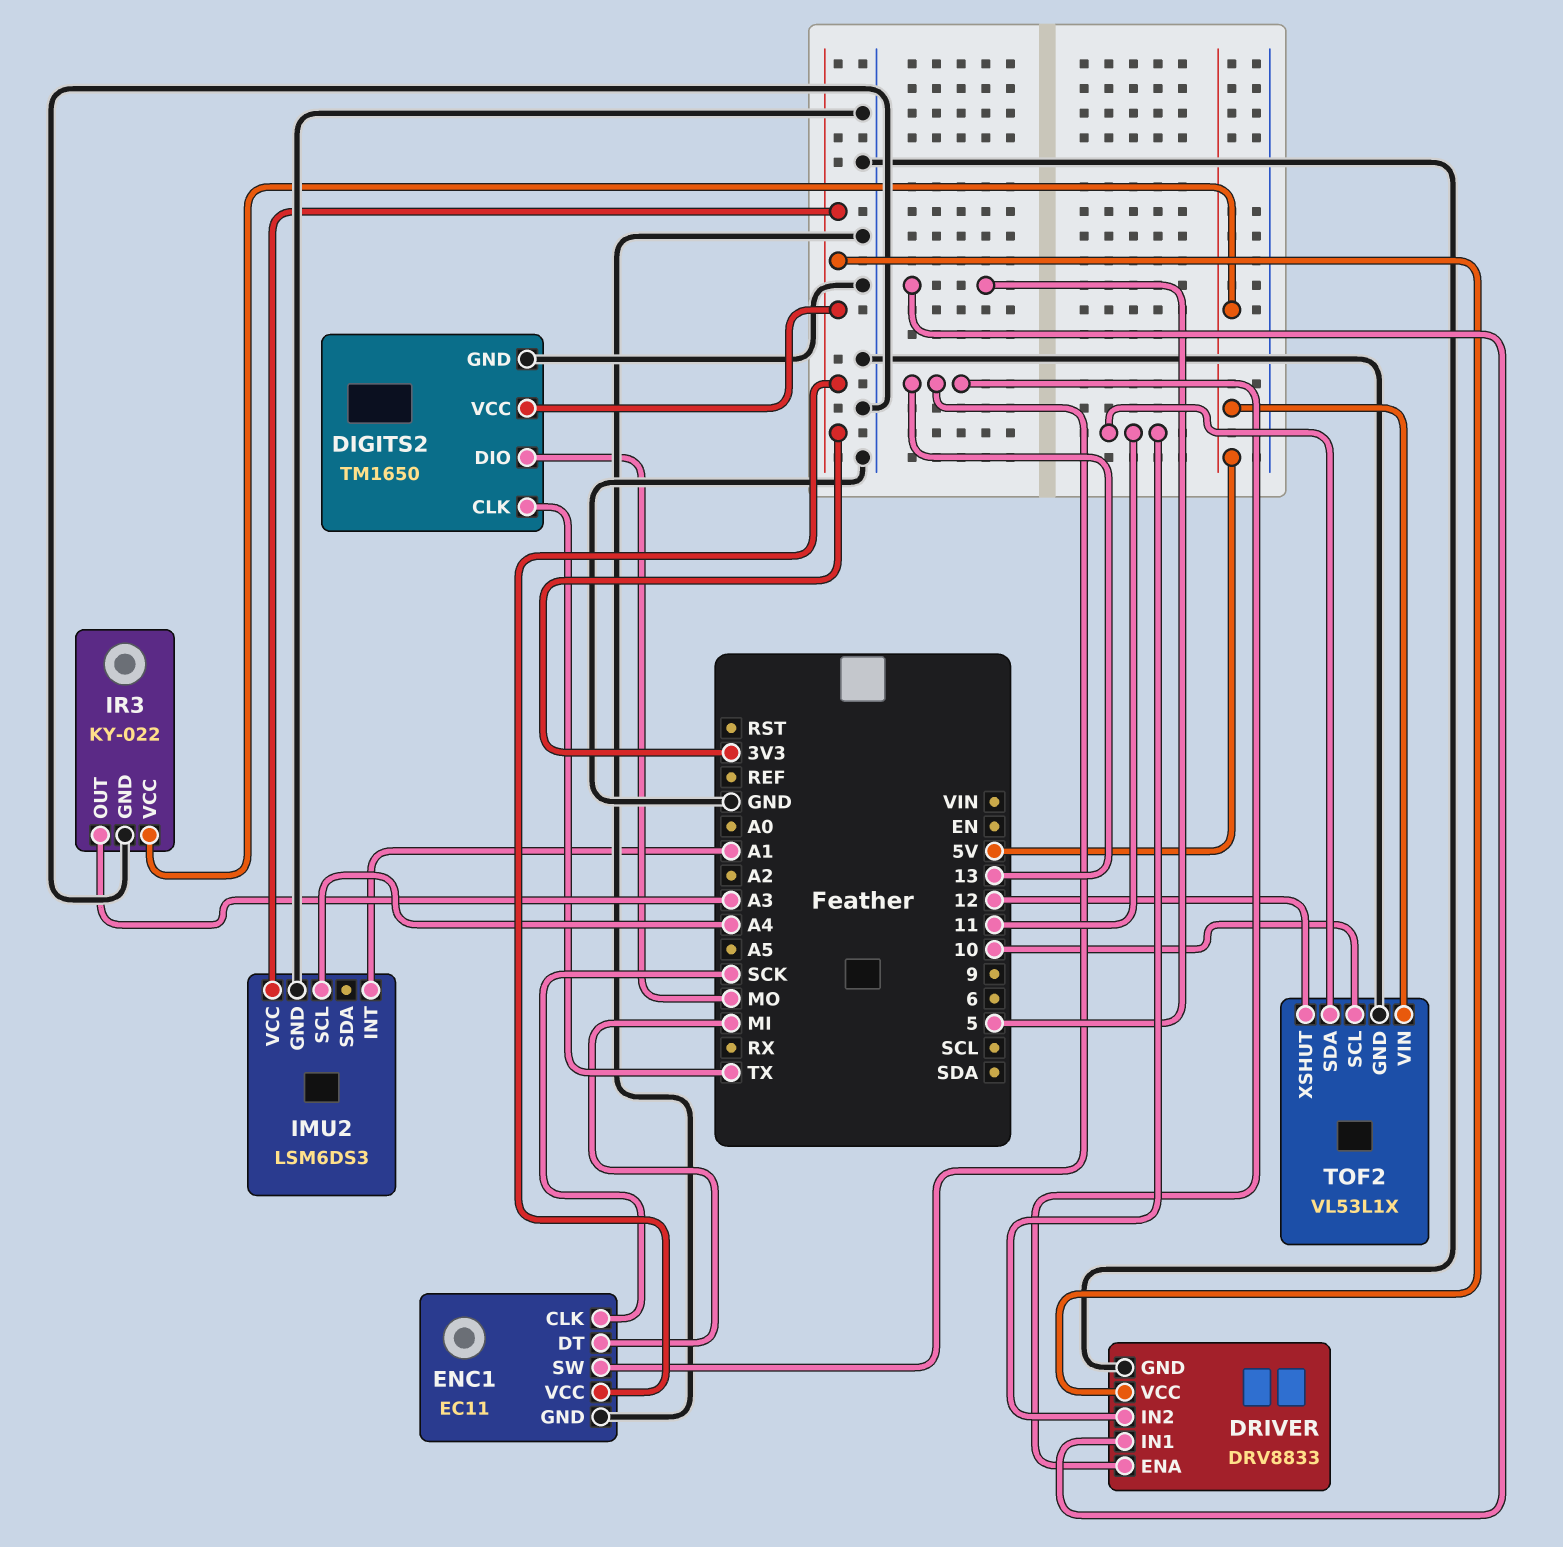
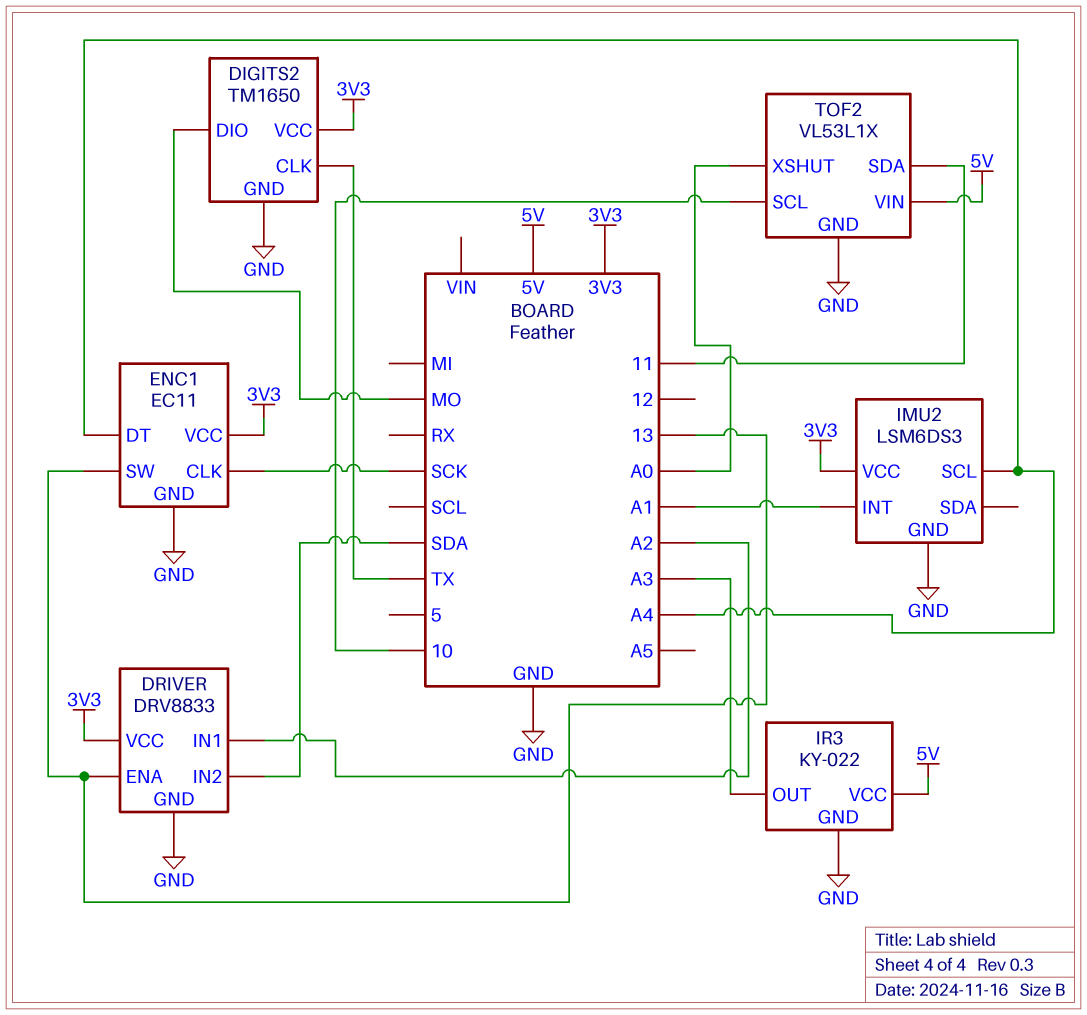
DRIVER pin IN1: 5 -> A2
DRIVER pin IN2: 11 -> SDA
ENC1 pin DT: MI -> A4
TOF2 pin XSHUT: 12 -> A0

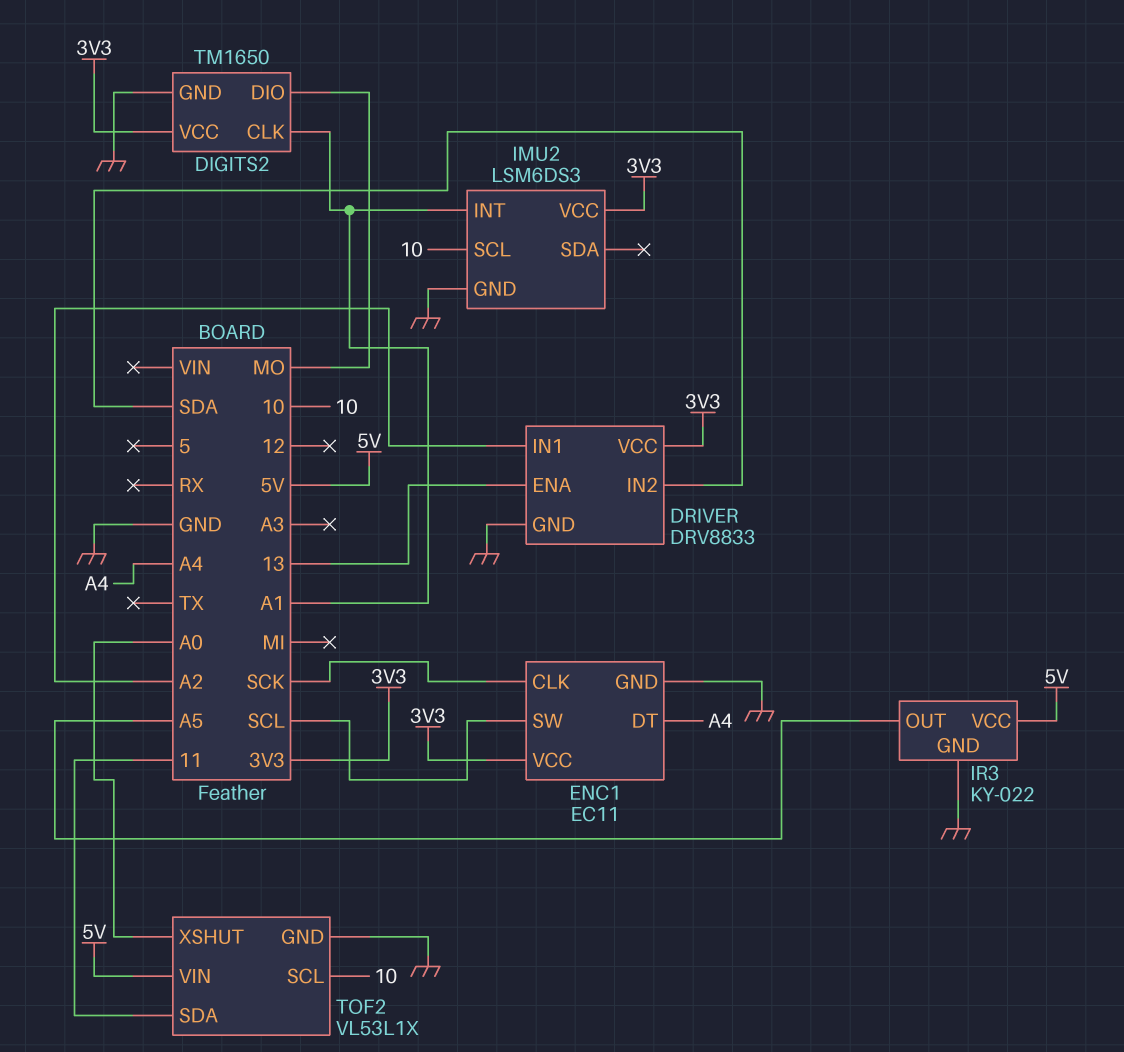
DIGITS2 pin CLK: TX -> A1
ENC1 pin SW: 13 -> SCL
IMU2 pin SCL: A4 -> 10
IR3 pin OUT: A3 -> A5

